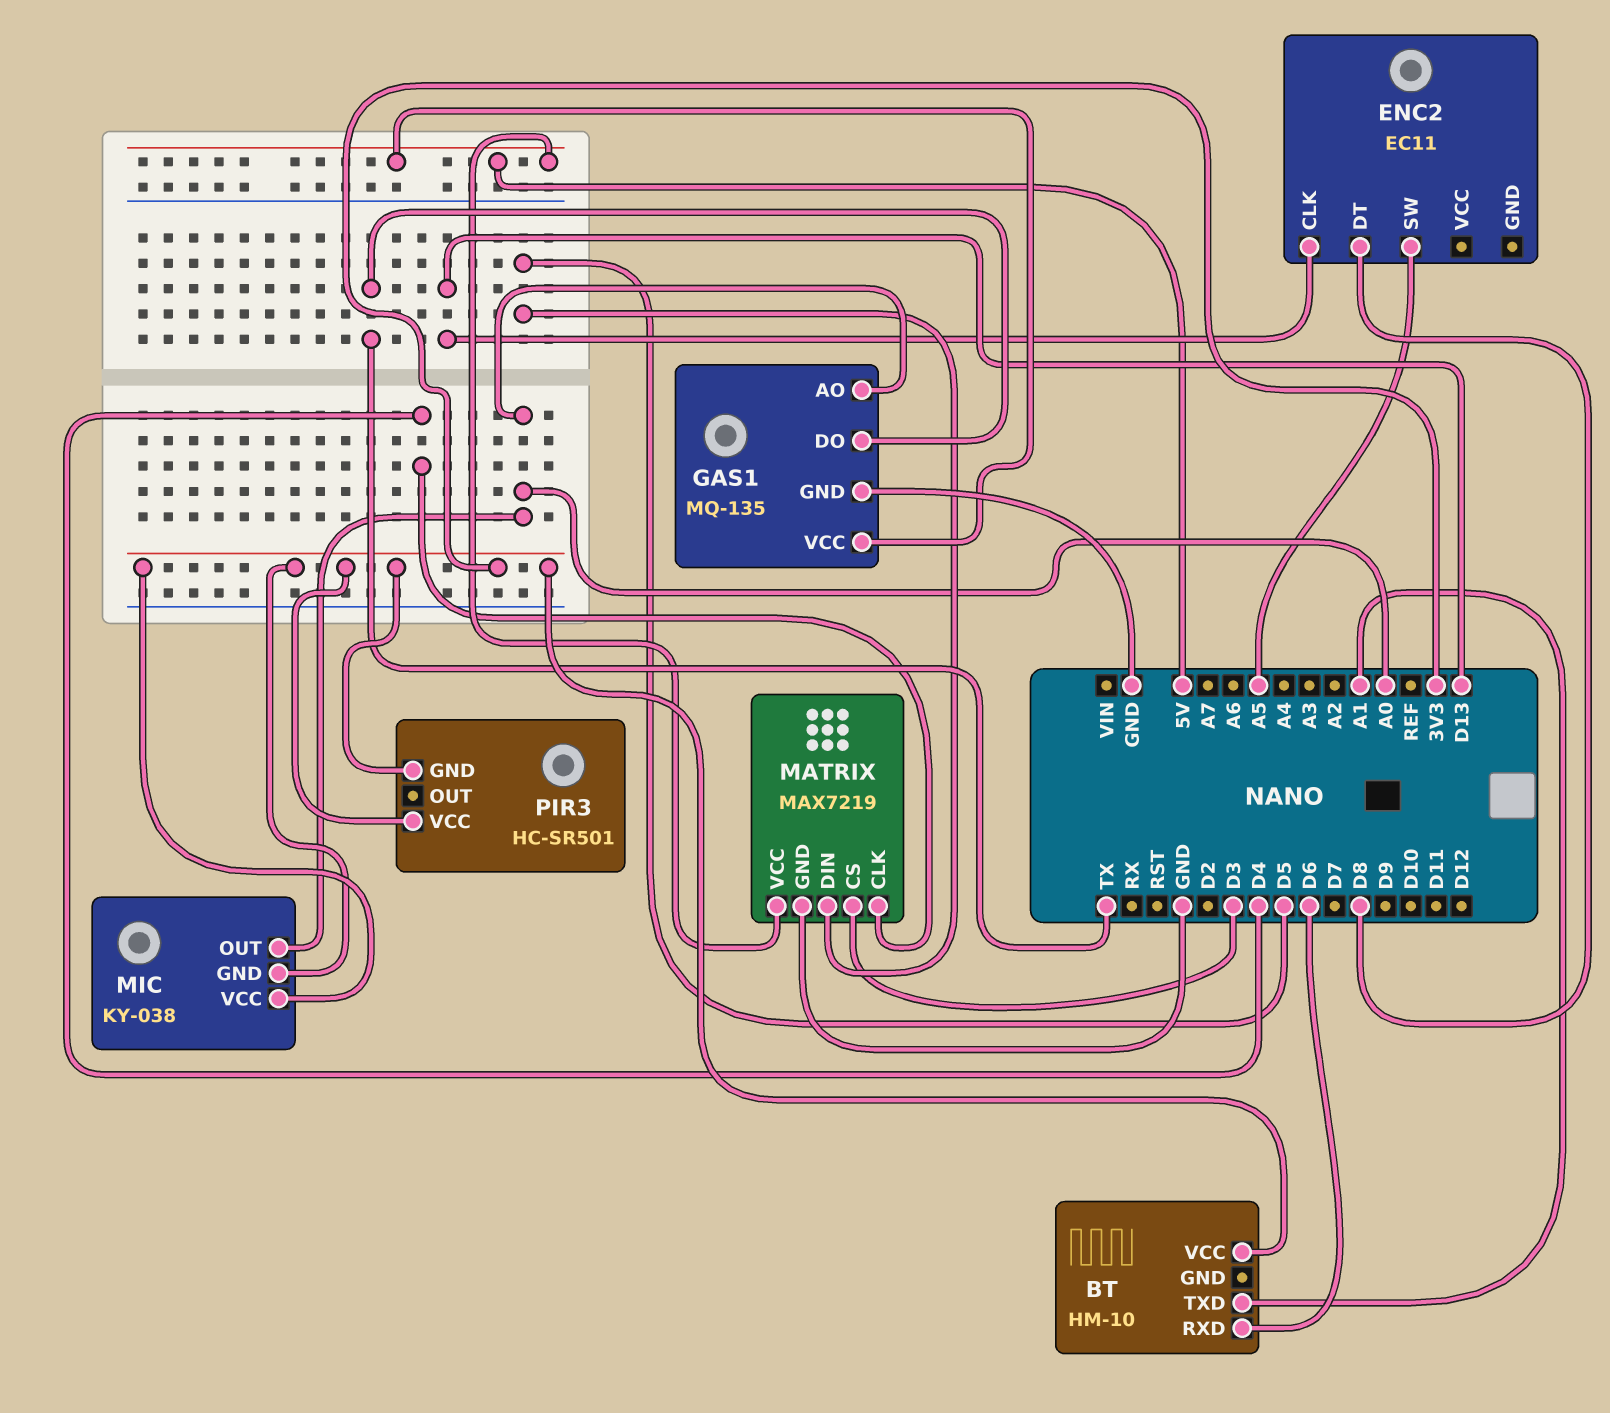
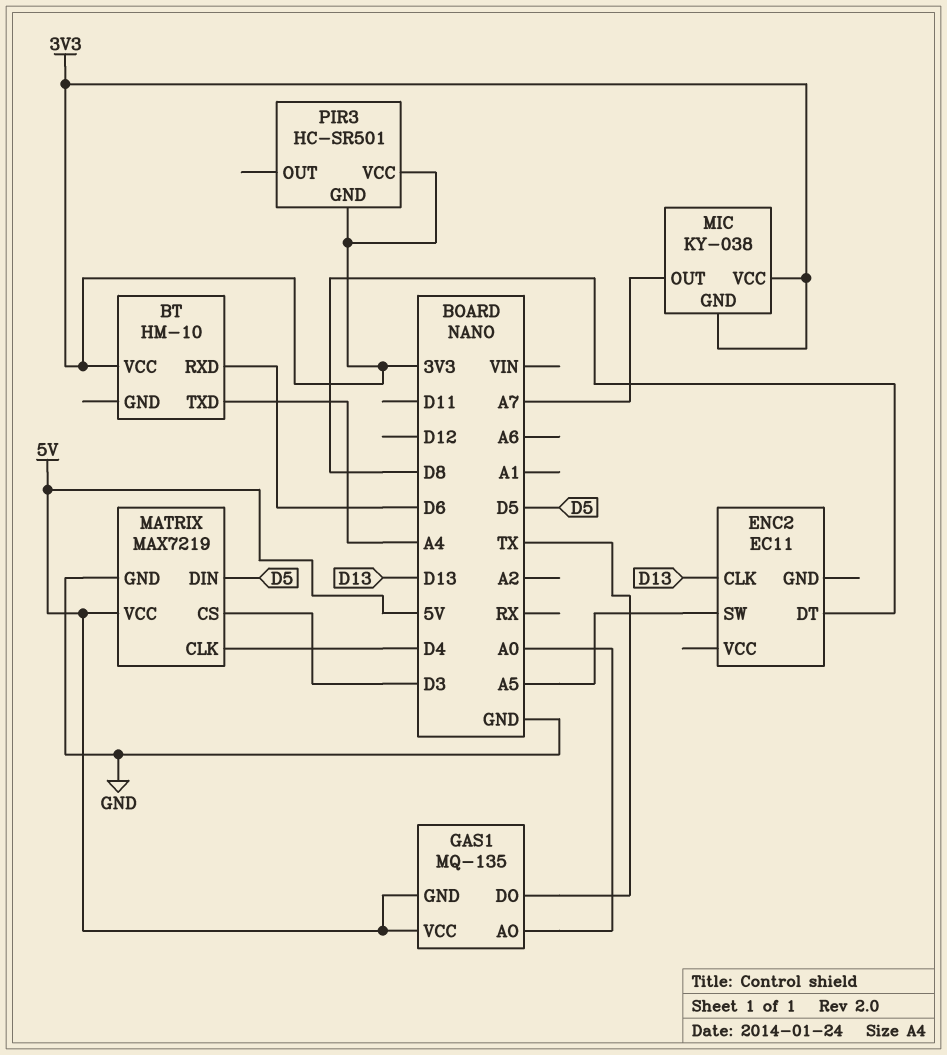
BT pin TXD: A1 -> A4
GAS1 pin GND: GND -> 5V
MIC pin OUT: A0 -> A7

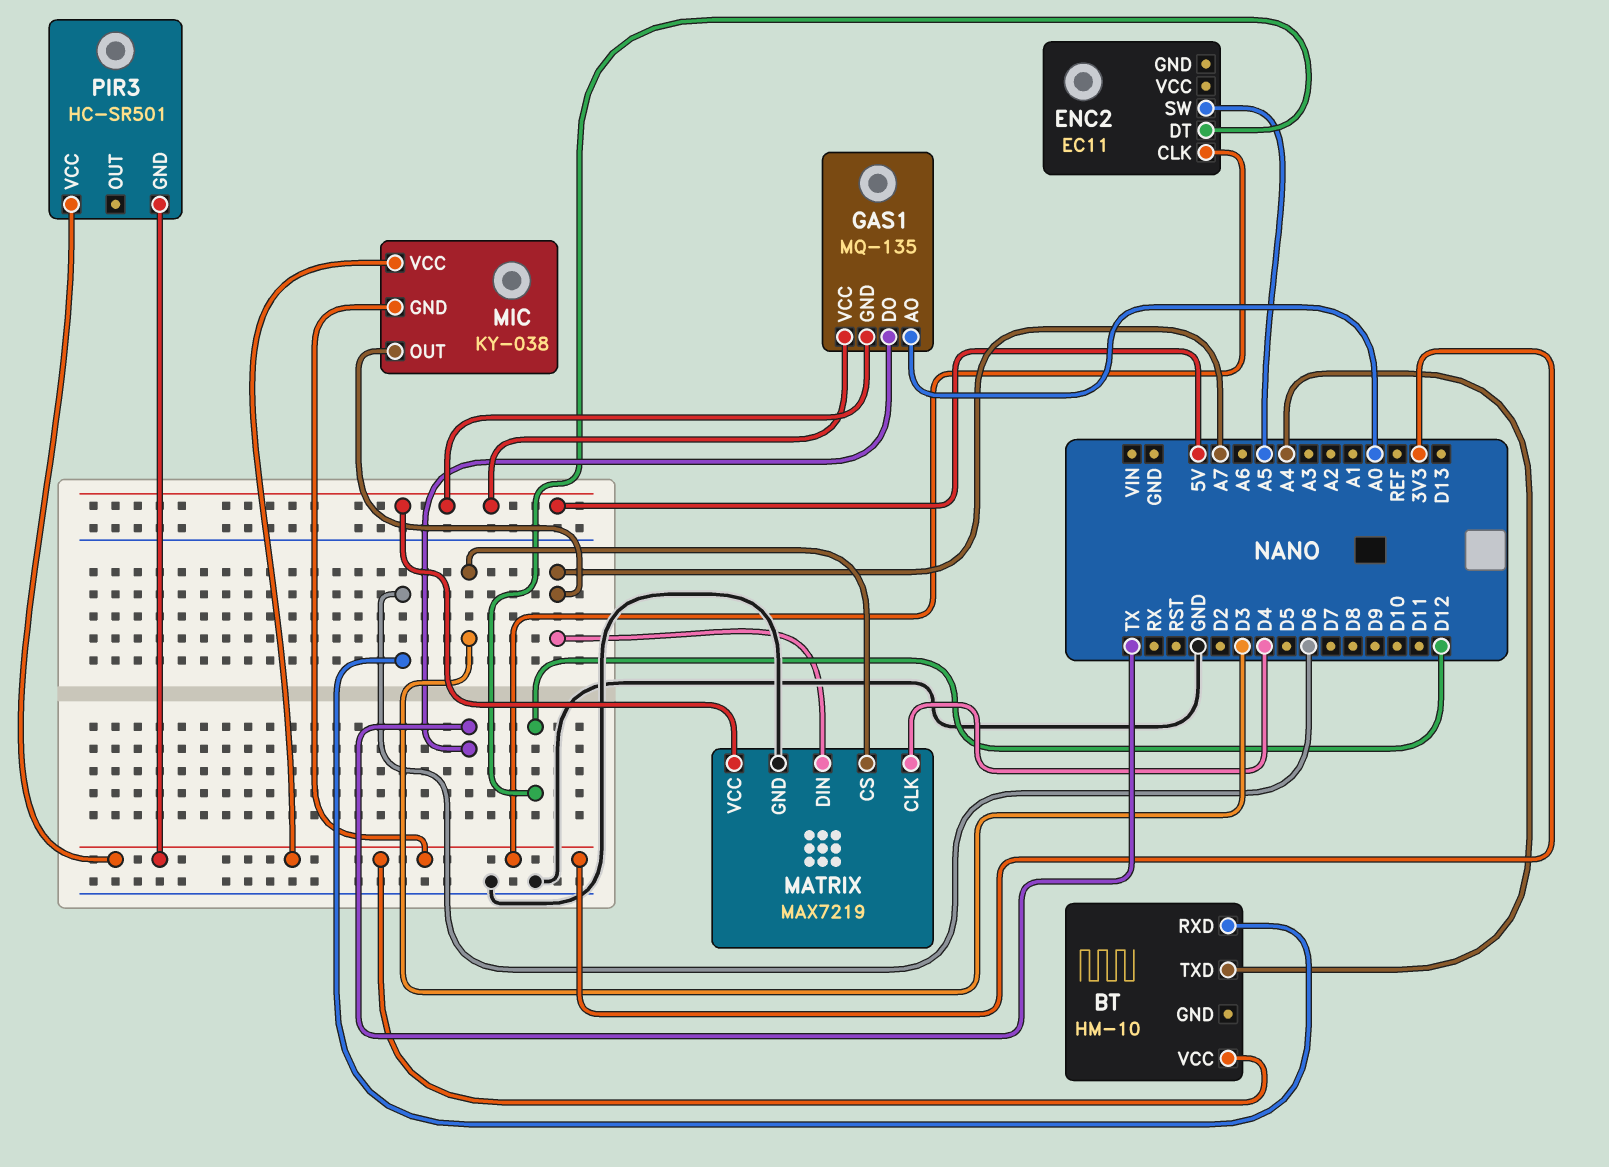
ENC2 pin CLK: D13 -> 3V3
ENC2 pin DT: D8 -> D12
MATRIX pin DIN: D5 -> A7

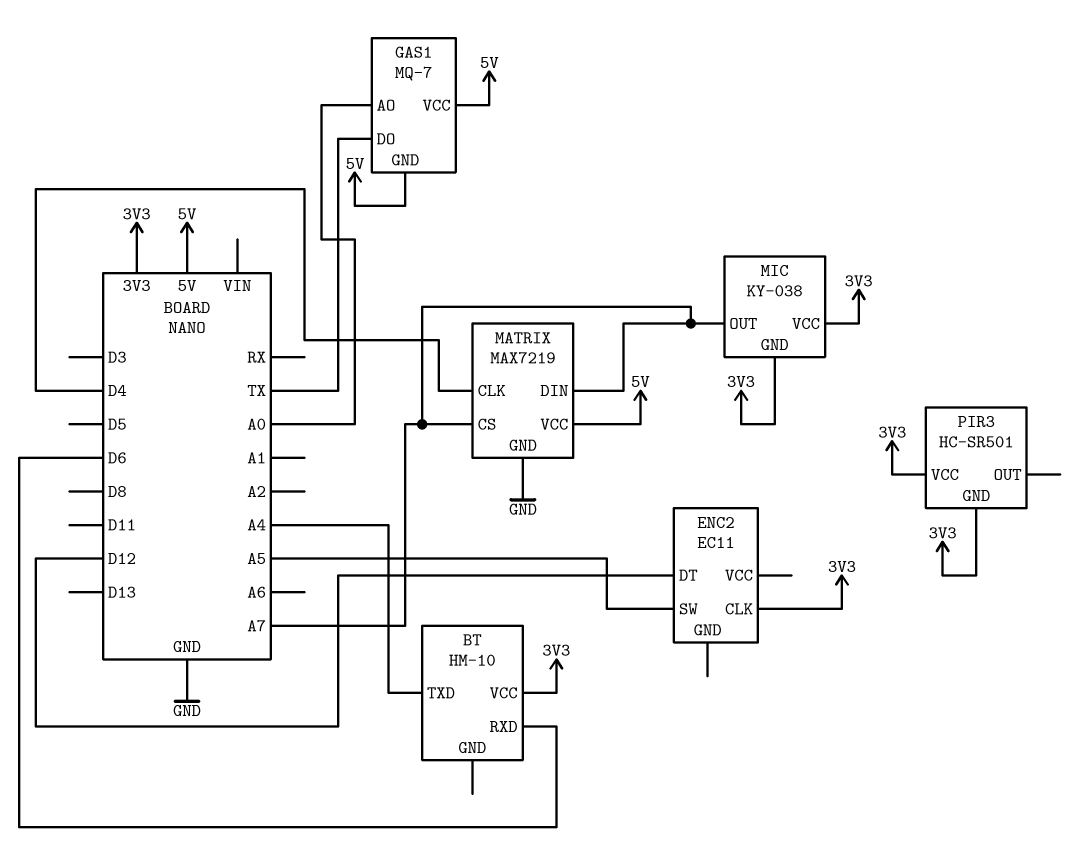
GAS1: MQ-135 -> MQ-7
MATRIX pin CS: D3 -> A7

